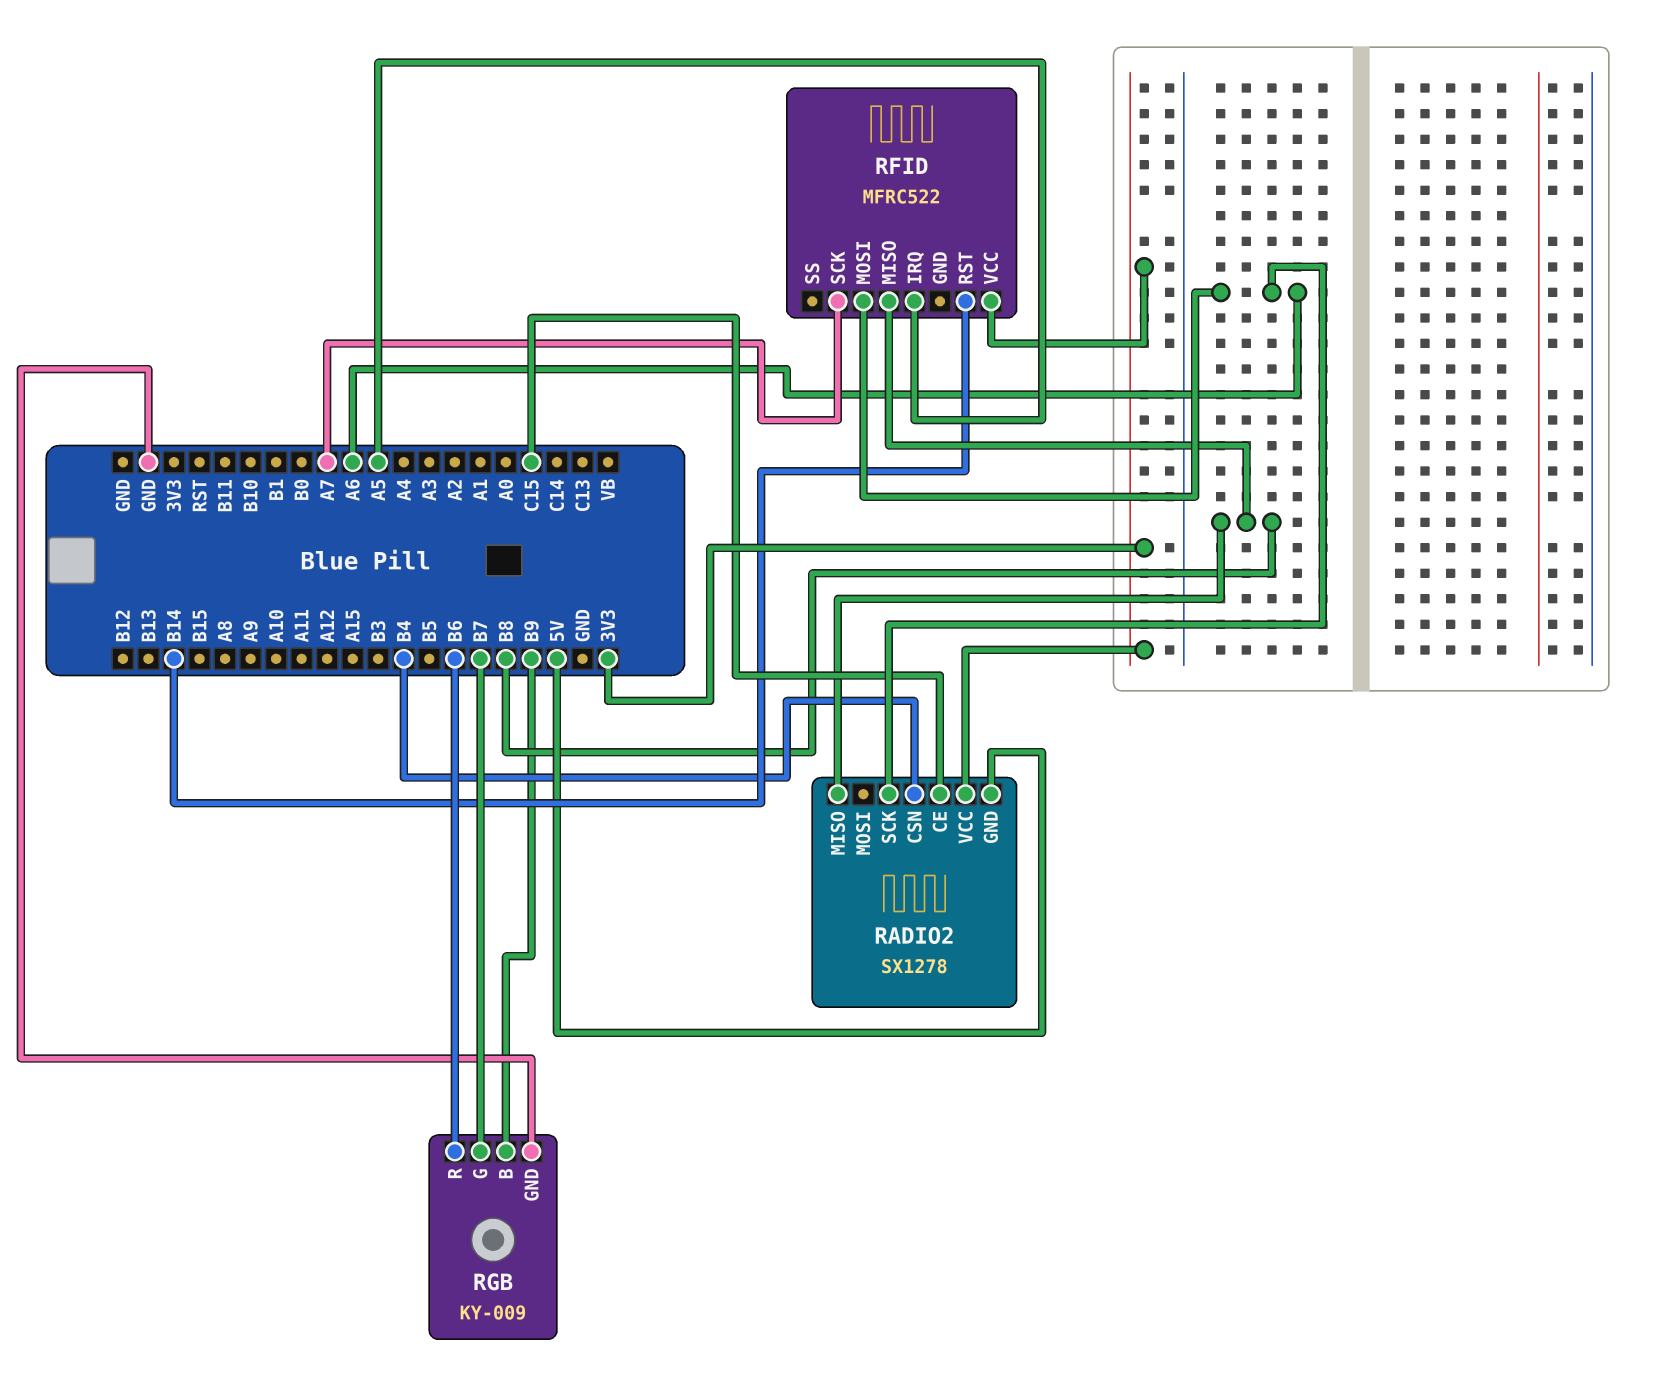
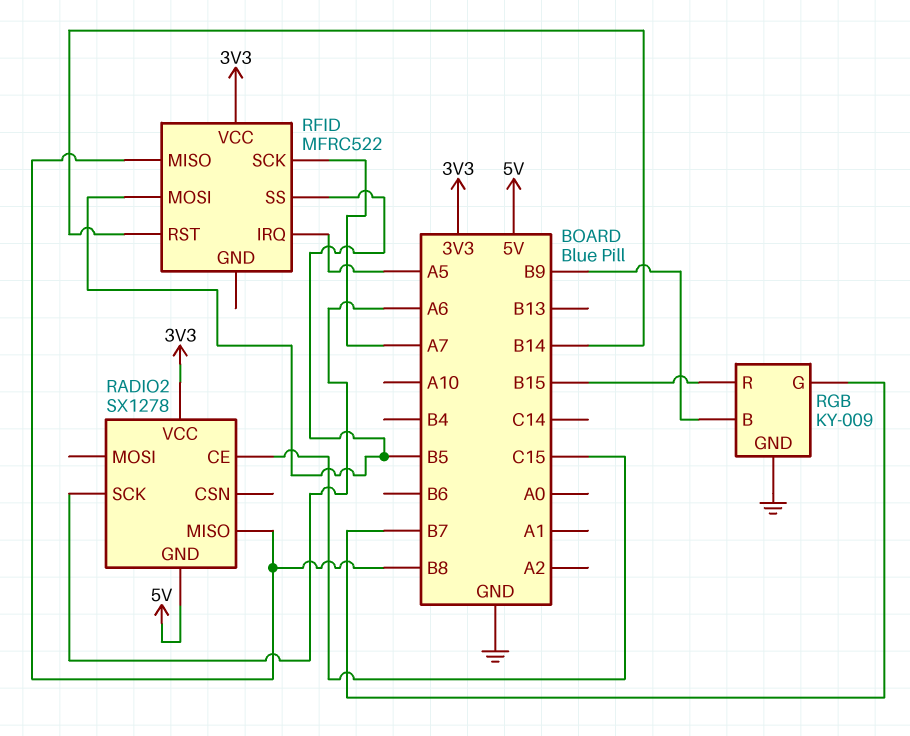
RADIO2 pin CSN: B4 -> none
RFID pin MOSI: A6 -> B5
RFID pin SS: none -> B5
RGB pin R: B6 -> B15

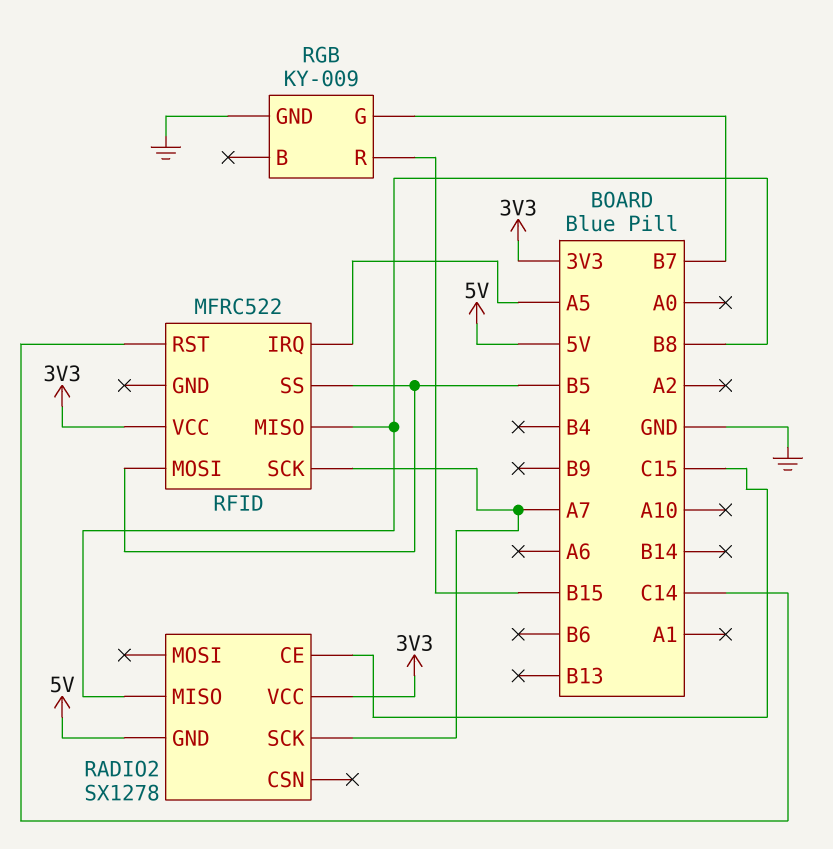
RADIO2 pin SCK: A6 -> A7
RFID pin RST: B14 -> C14
RGB pin B: B9 -> none

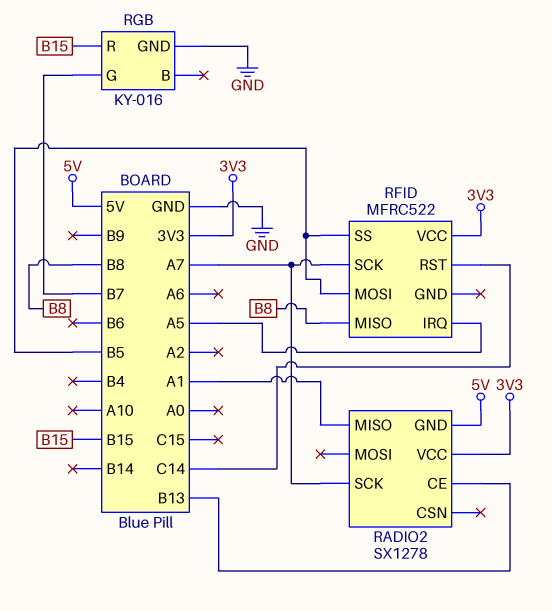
RADIO2 pin CE: C15 -> B13
RADIO2 pin MISO: B8 -> A1
RGB: KY-009 -> KY-016

